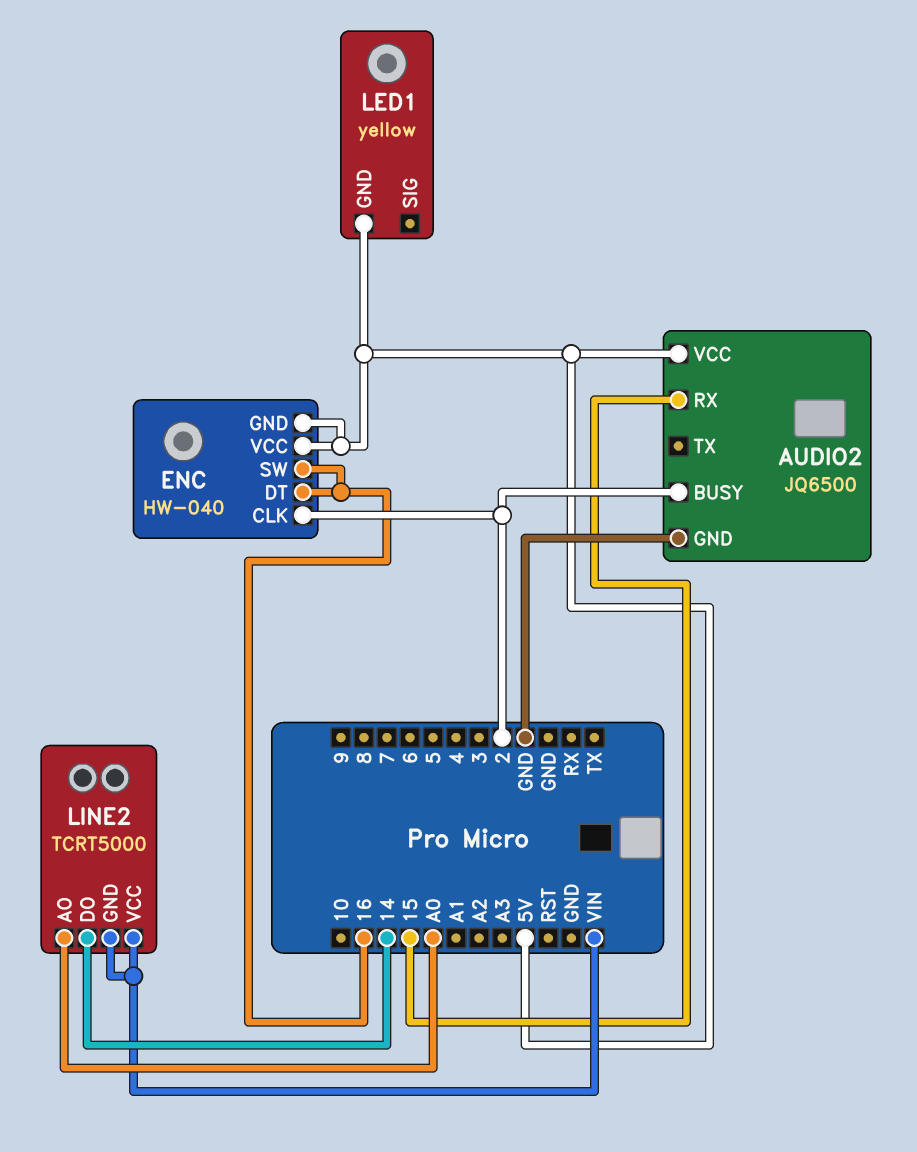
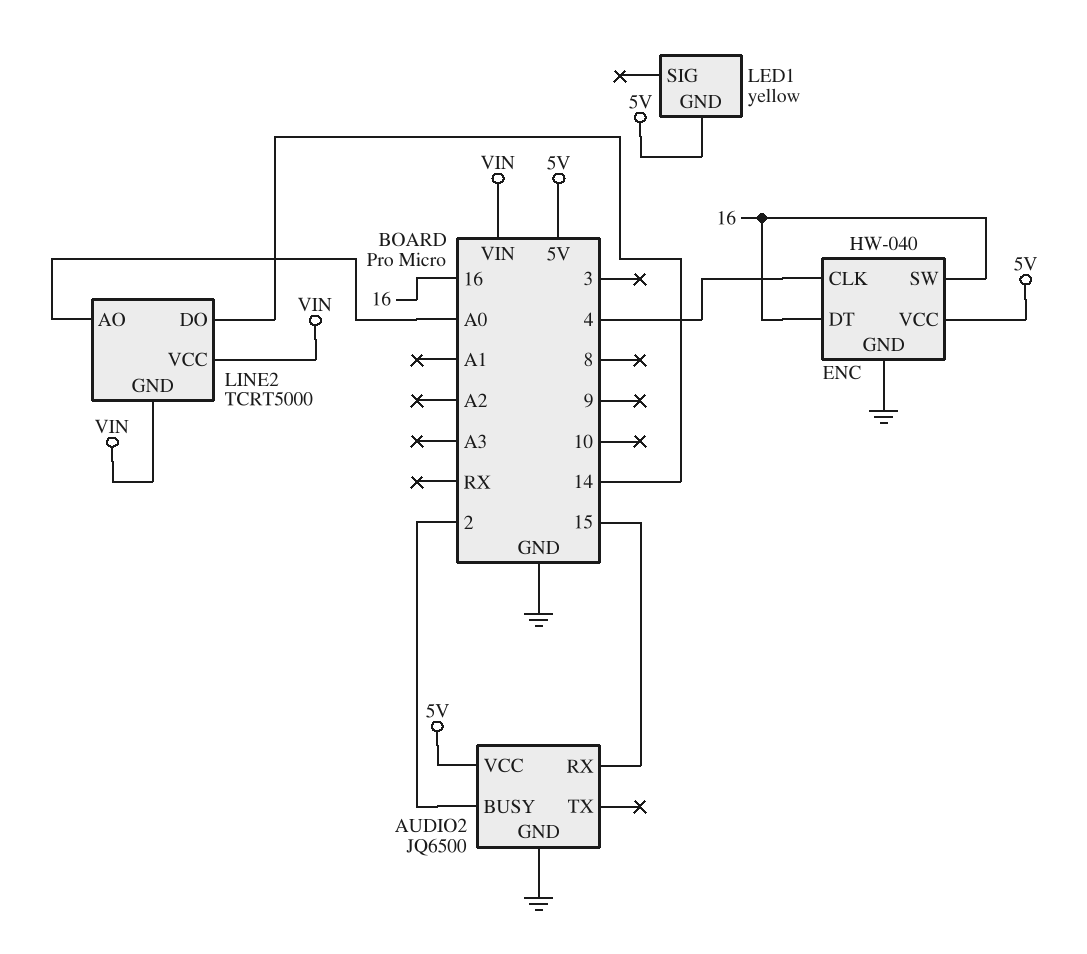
ENC pin CLK: 2 -> 4
ENC pin GND: 5V -> GND

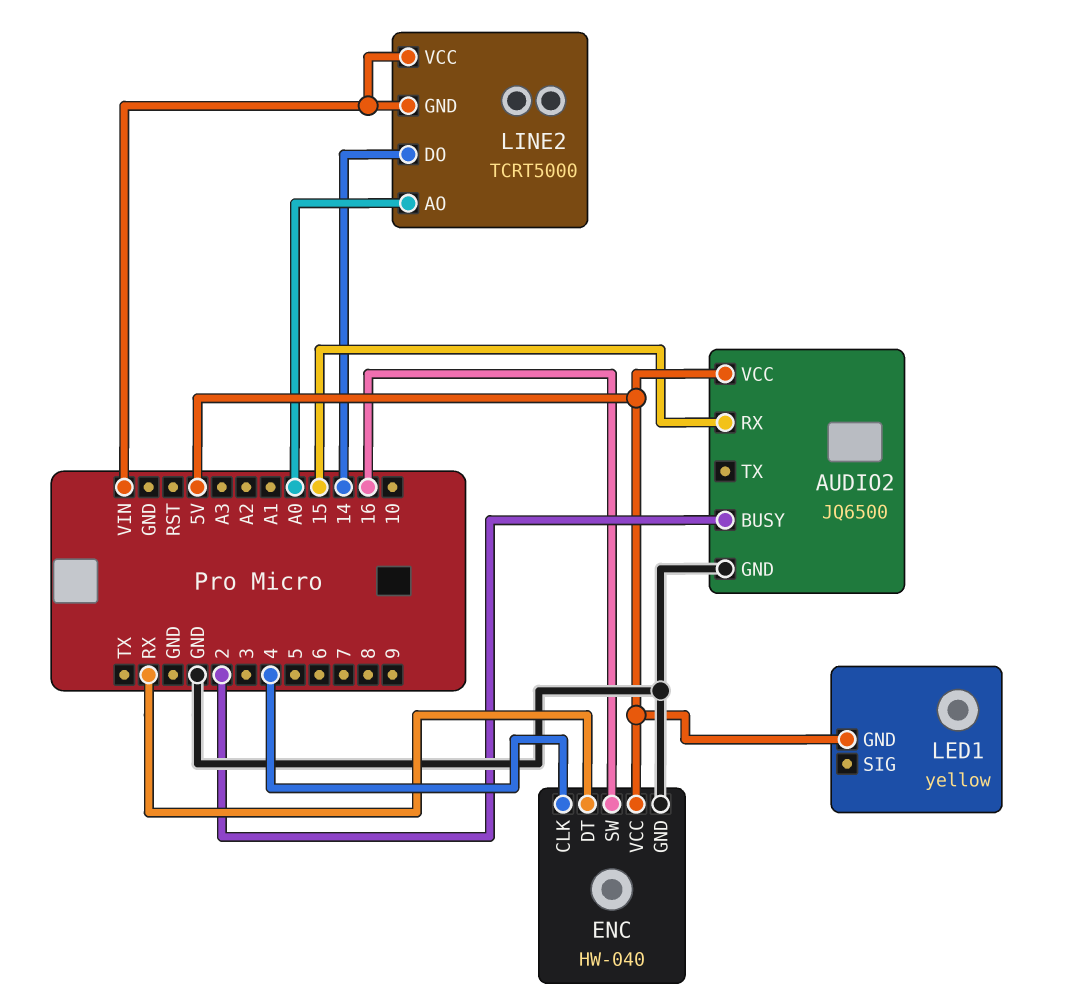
ENC pin DT: 16 -> RX

